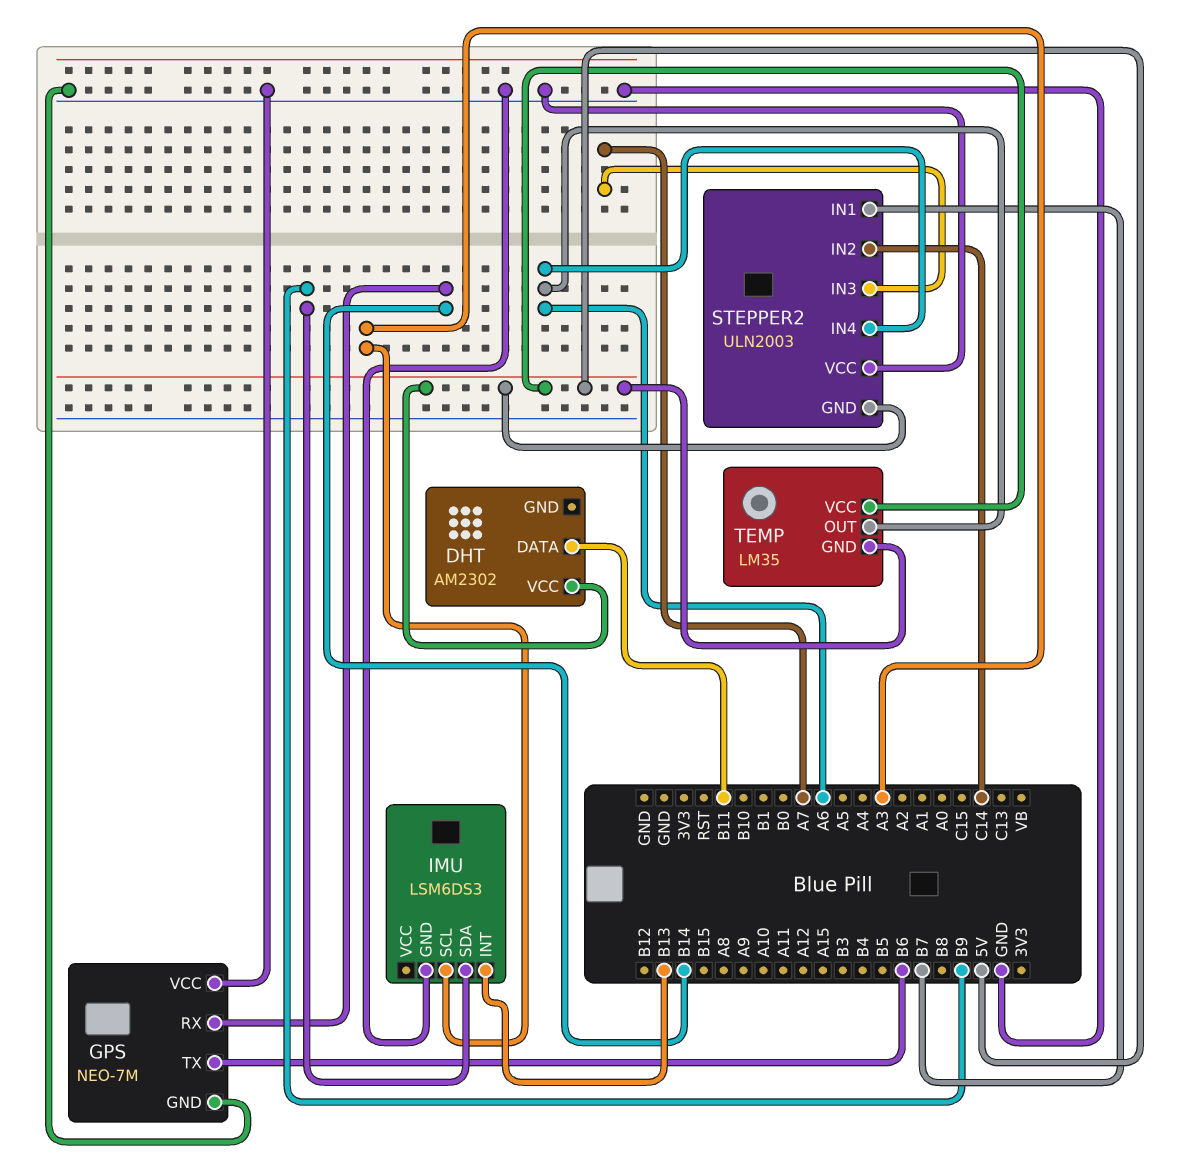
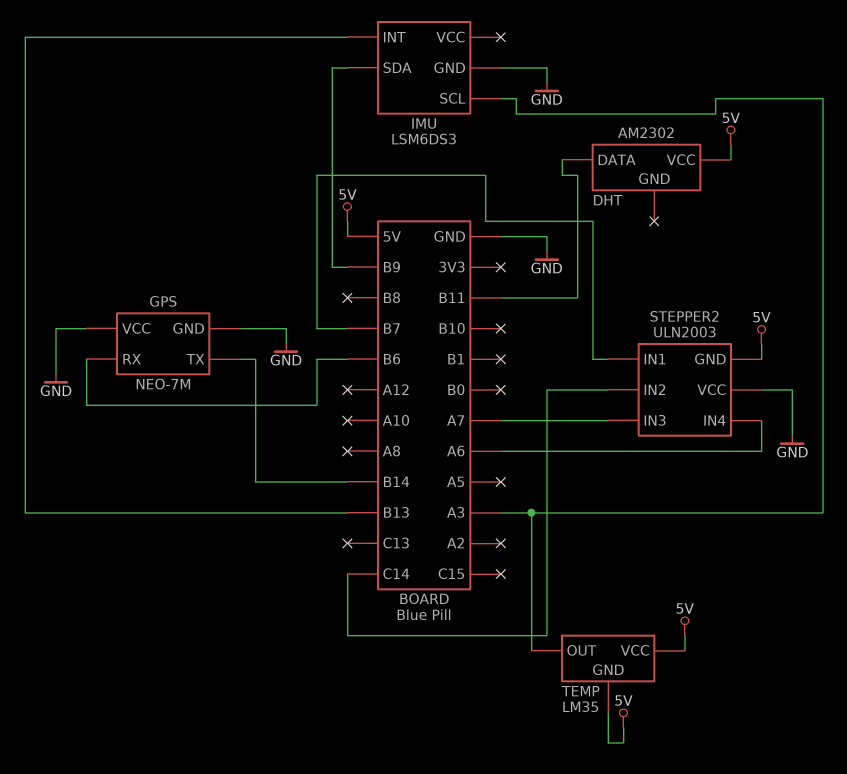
GPS pin RX: B14 -> B6
GPS pin TX: B6 -> B14
TEMP pin OUT: A6 -> A3

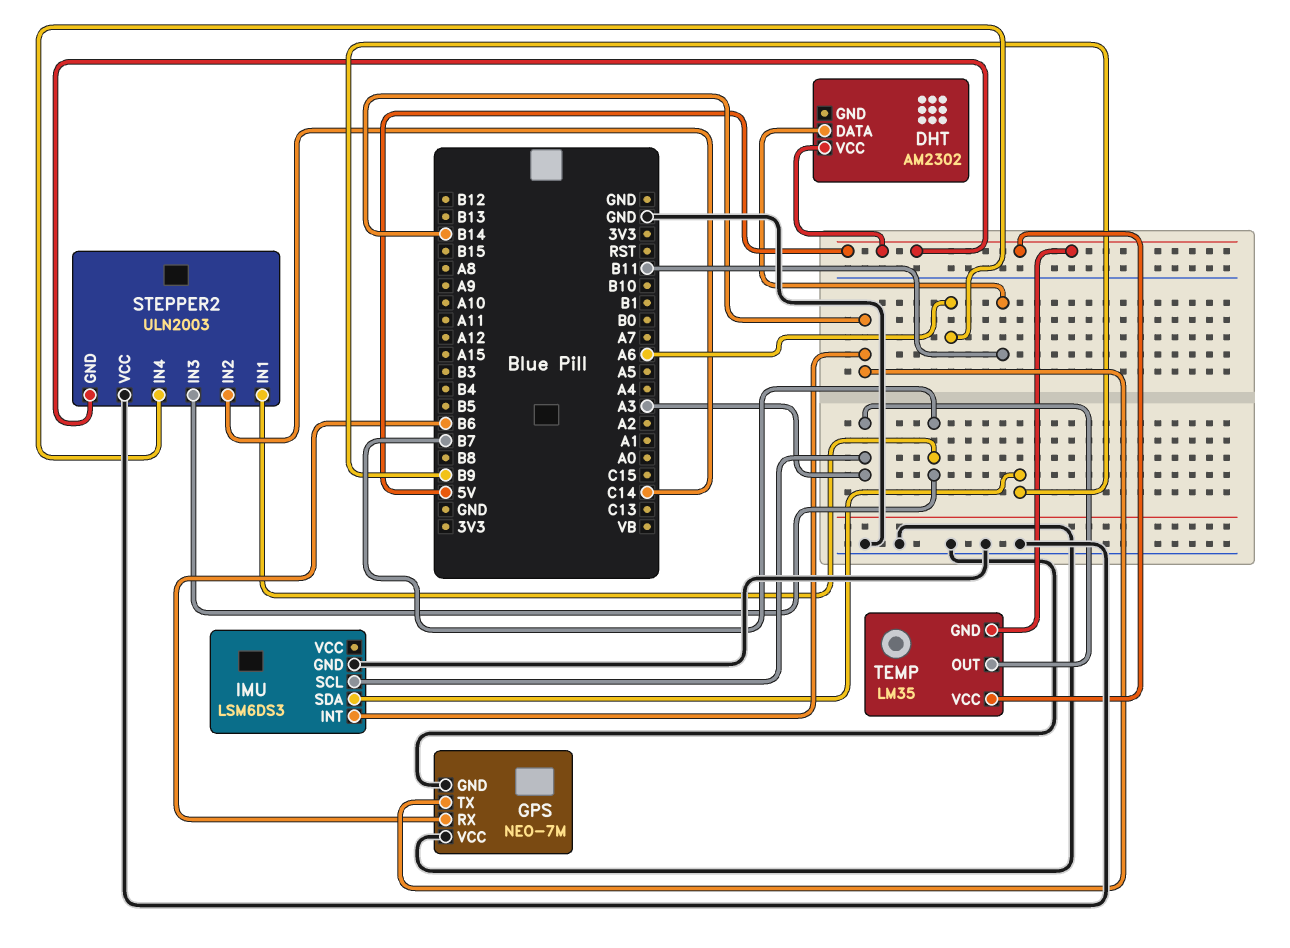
IMU pin INT: B13 -> B14
STEPPER2 pin IN3: A7 -> B7

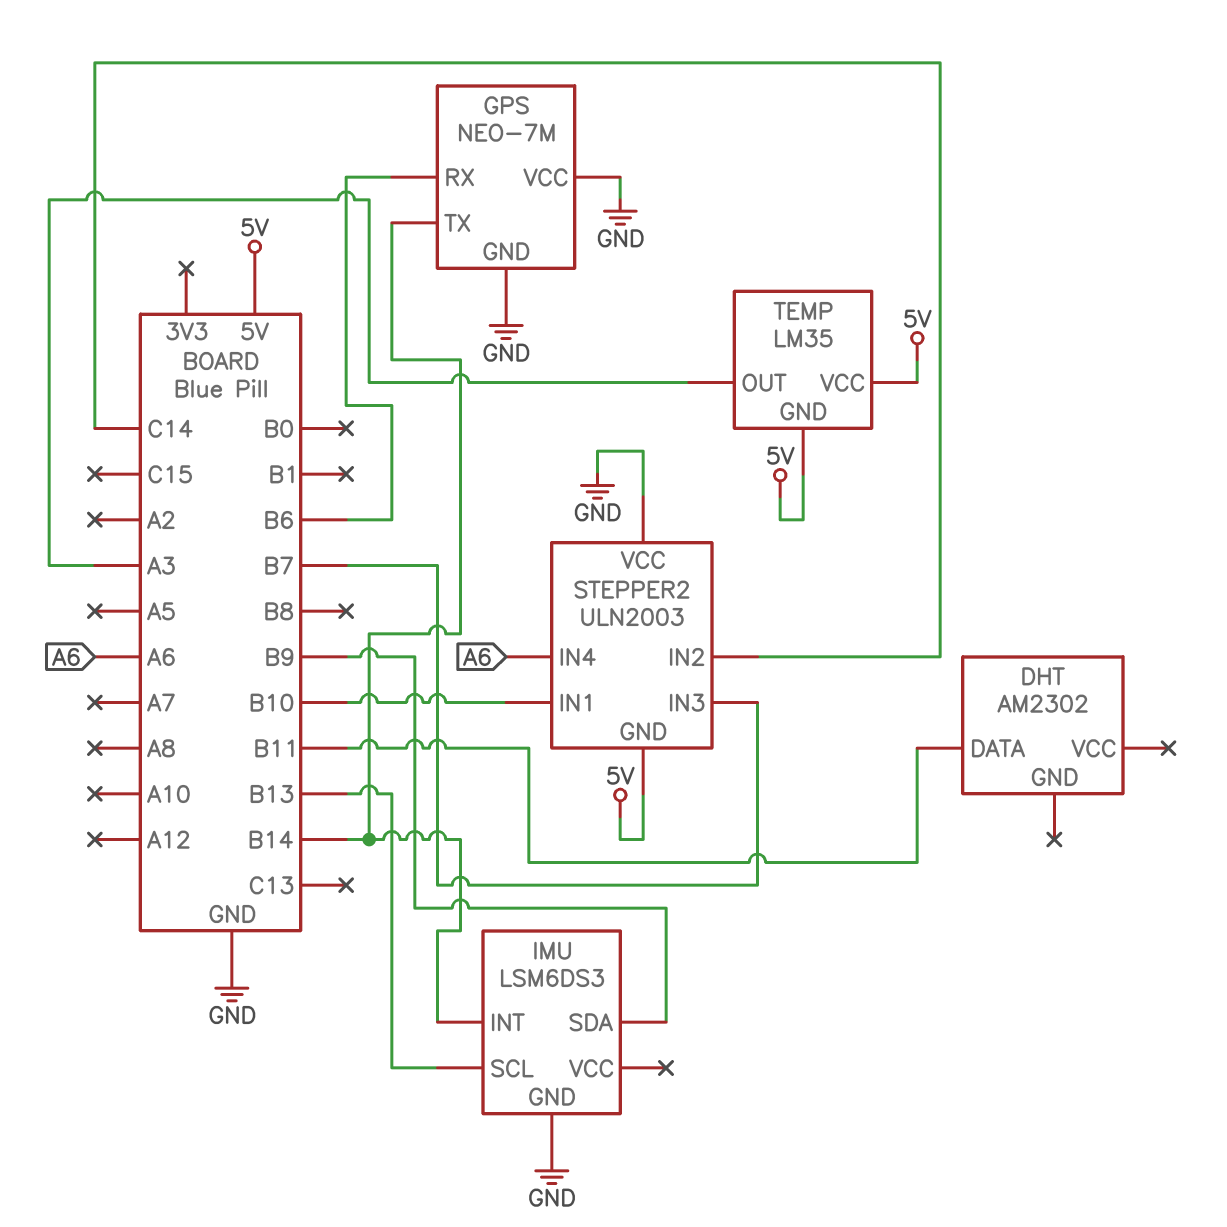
DHT pin VCC: 5V -> none
IMU pin SCL: A3 -> B13
STEPPER2 pin IN1: B7 -> B10

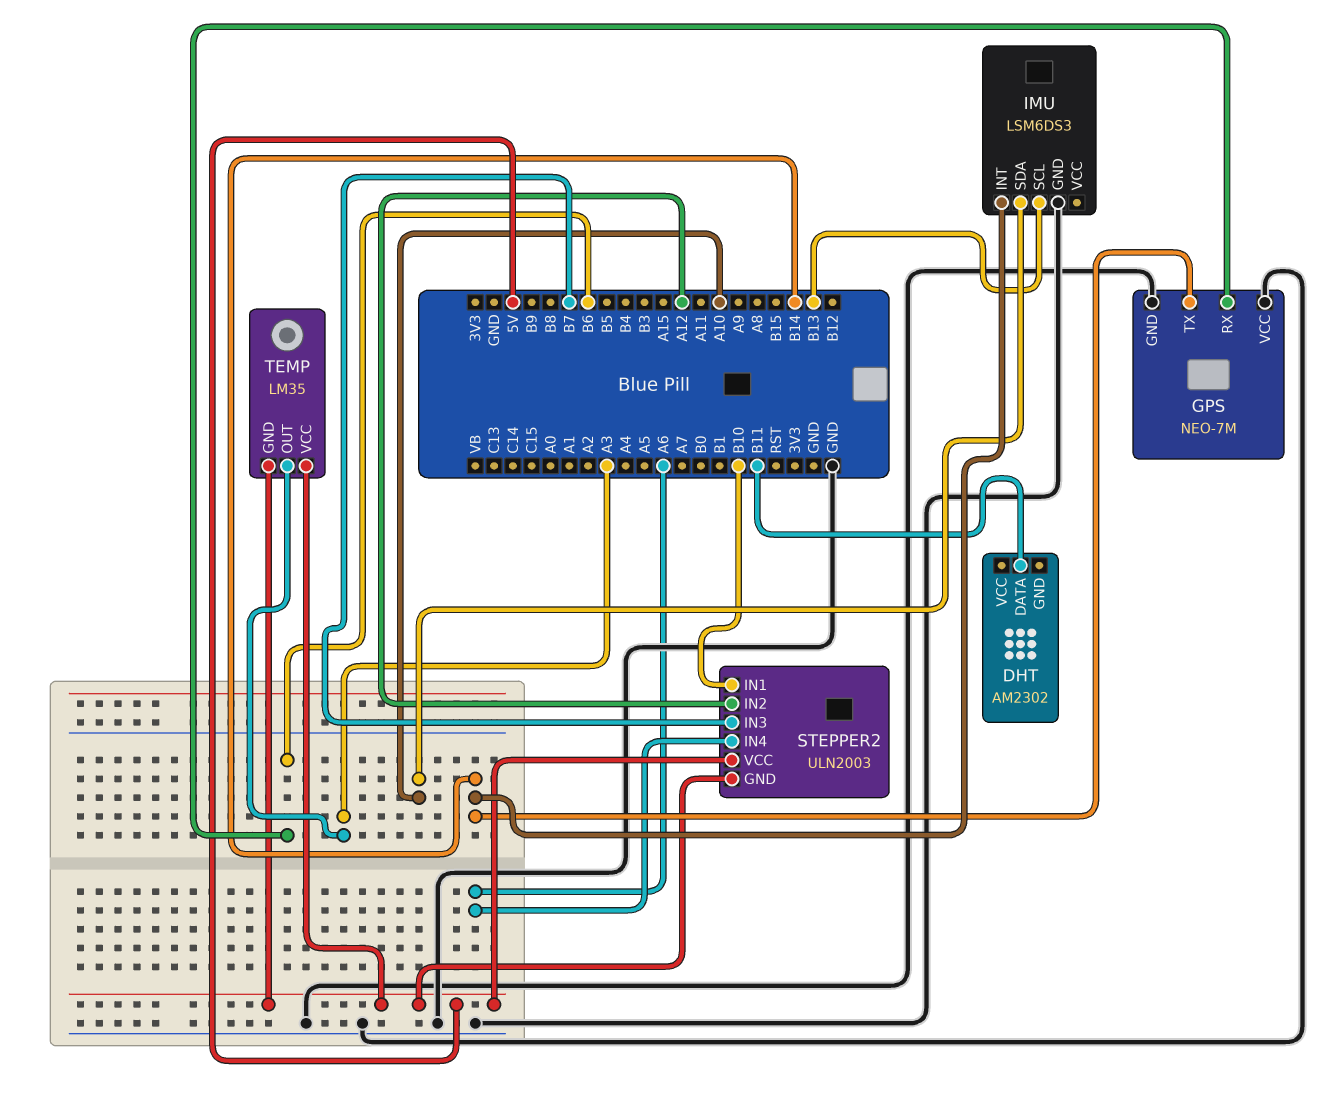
IMU pin SDA: B9 -> A10
STEPPER2 pin IN2: C14 -> A12
STEPPER2 pin VCC: GND -> 5V

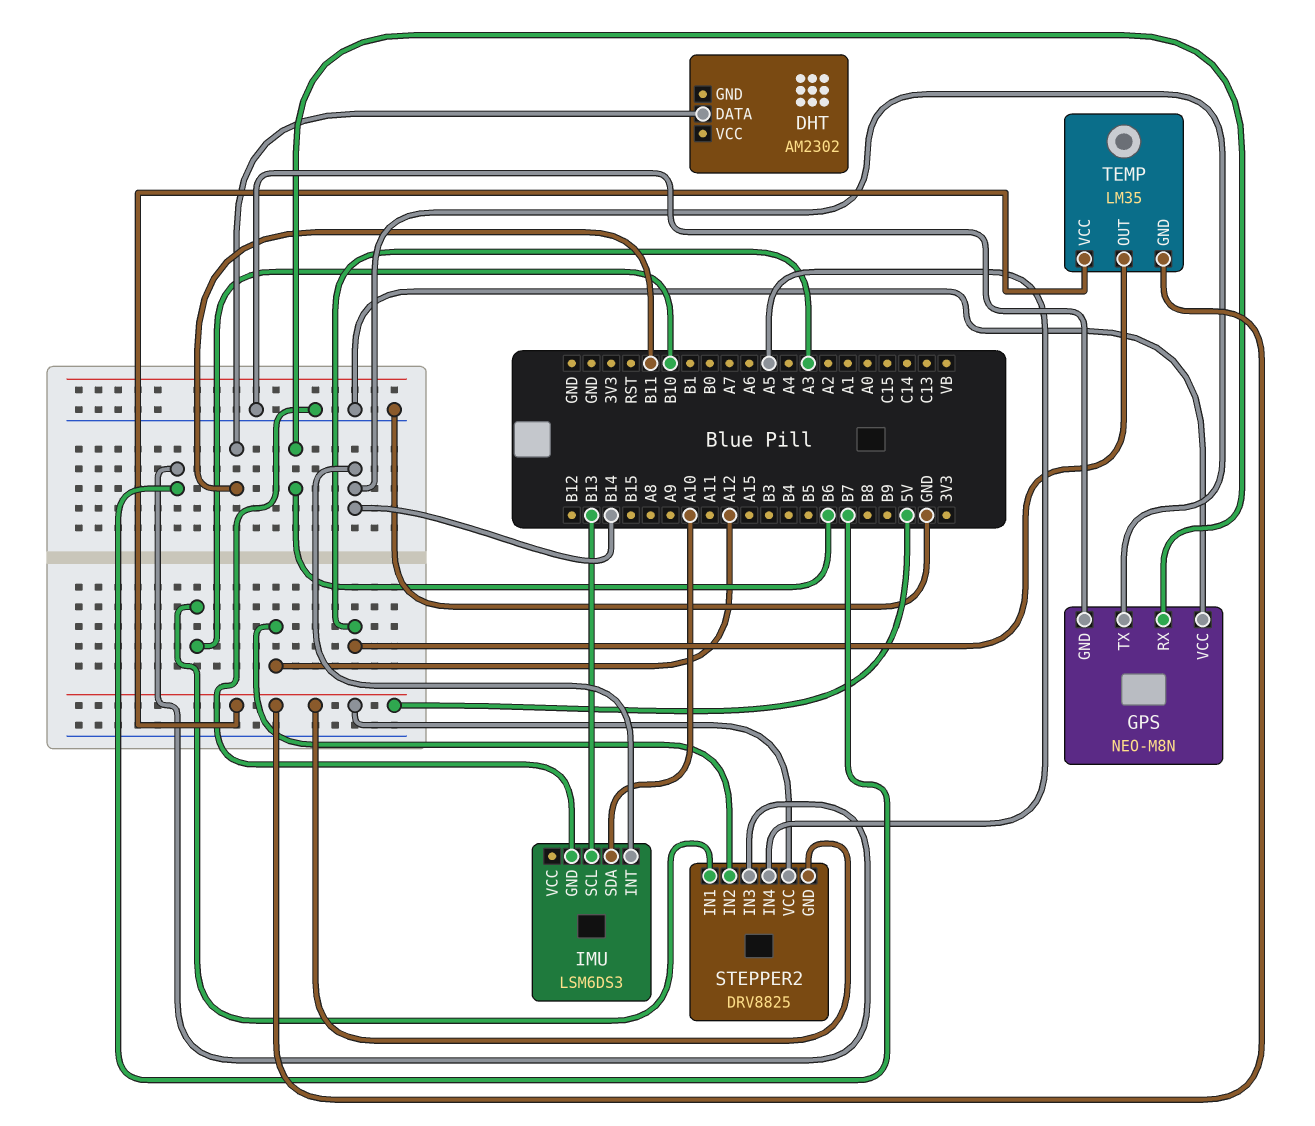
GPS: NEO-7M -> NEO-M8N
STEPPER2: ULN2003 -> DRV8825
STEPPER2 pin IN4: A6 -> A5

